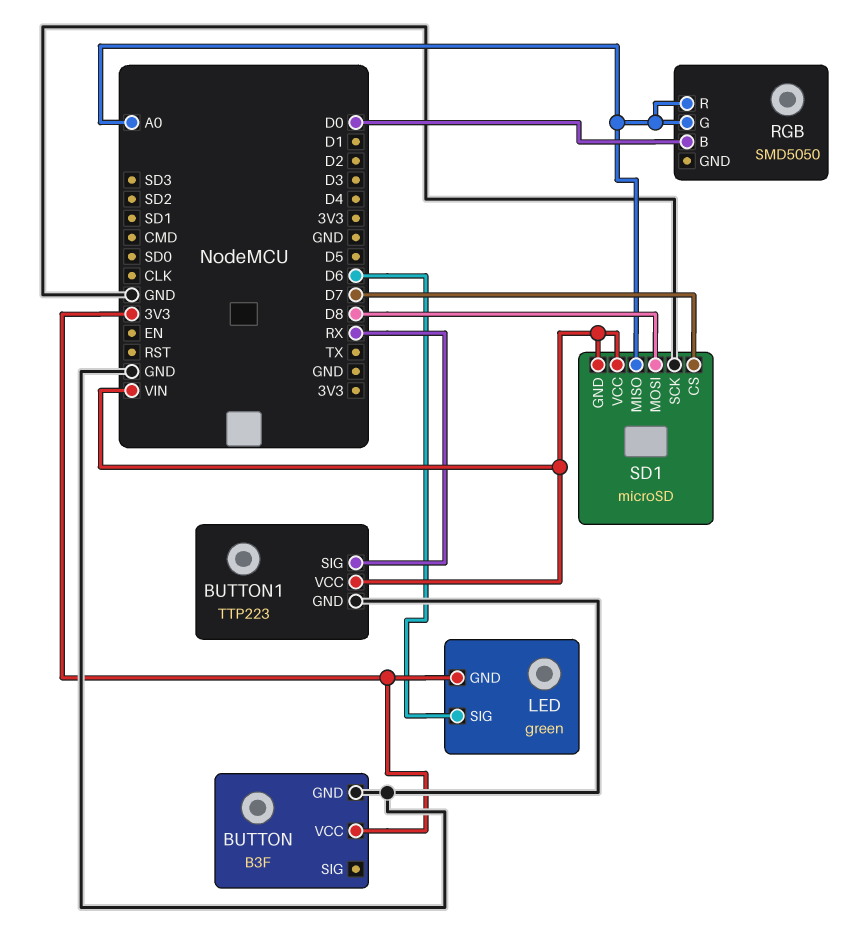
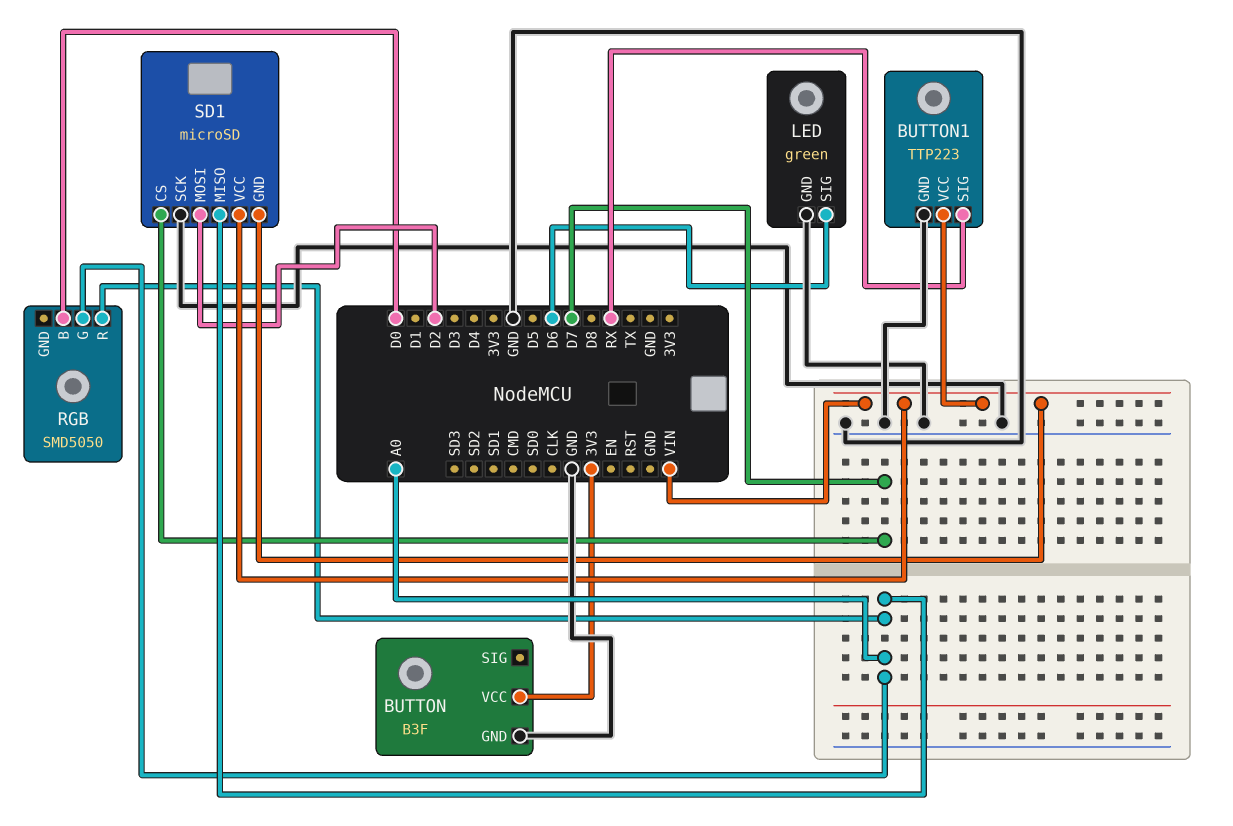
LED pin GND: 3V3 -> GND
SD1 pin MOSI: D8 -> D2

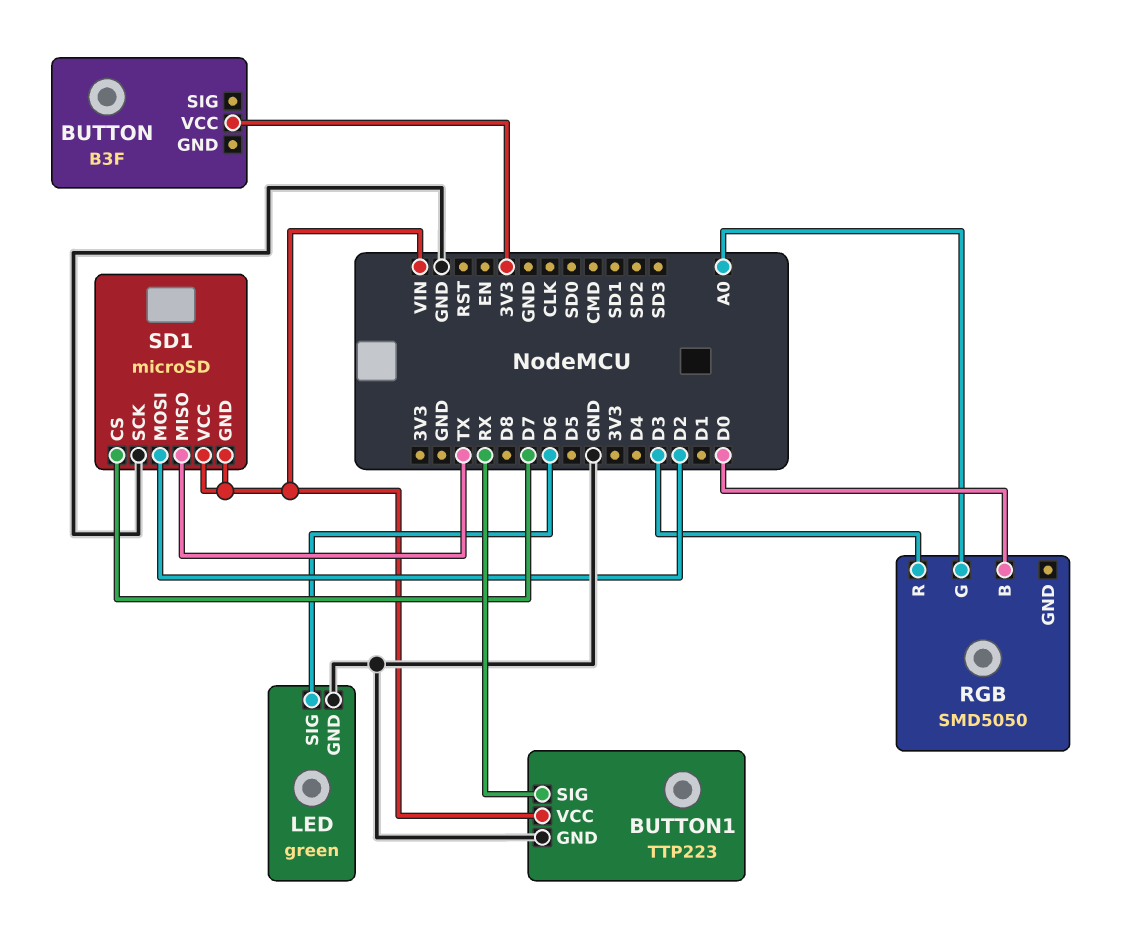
BUTTON pin GND: GND -> none
RGB pin R: A0 -> D3
SD1 pin MISO: A0 -> TX

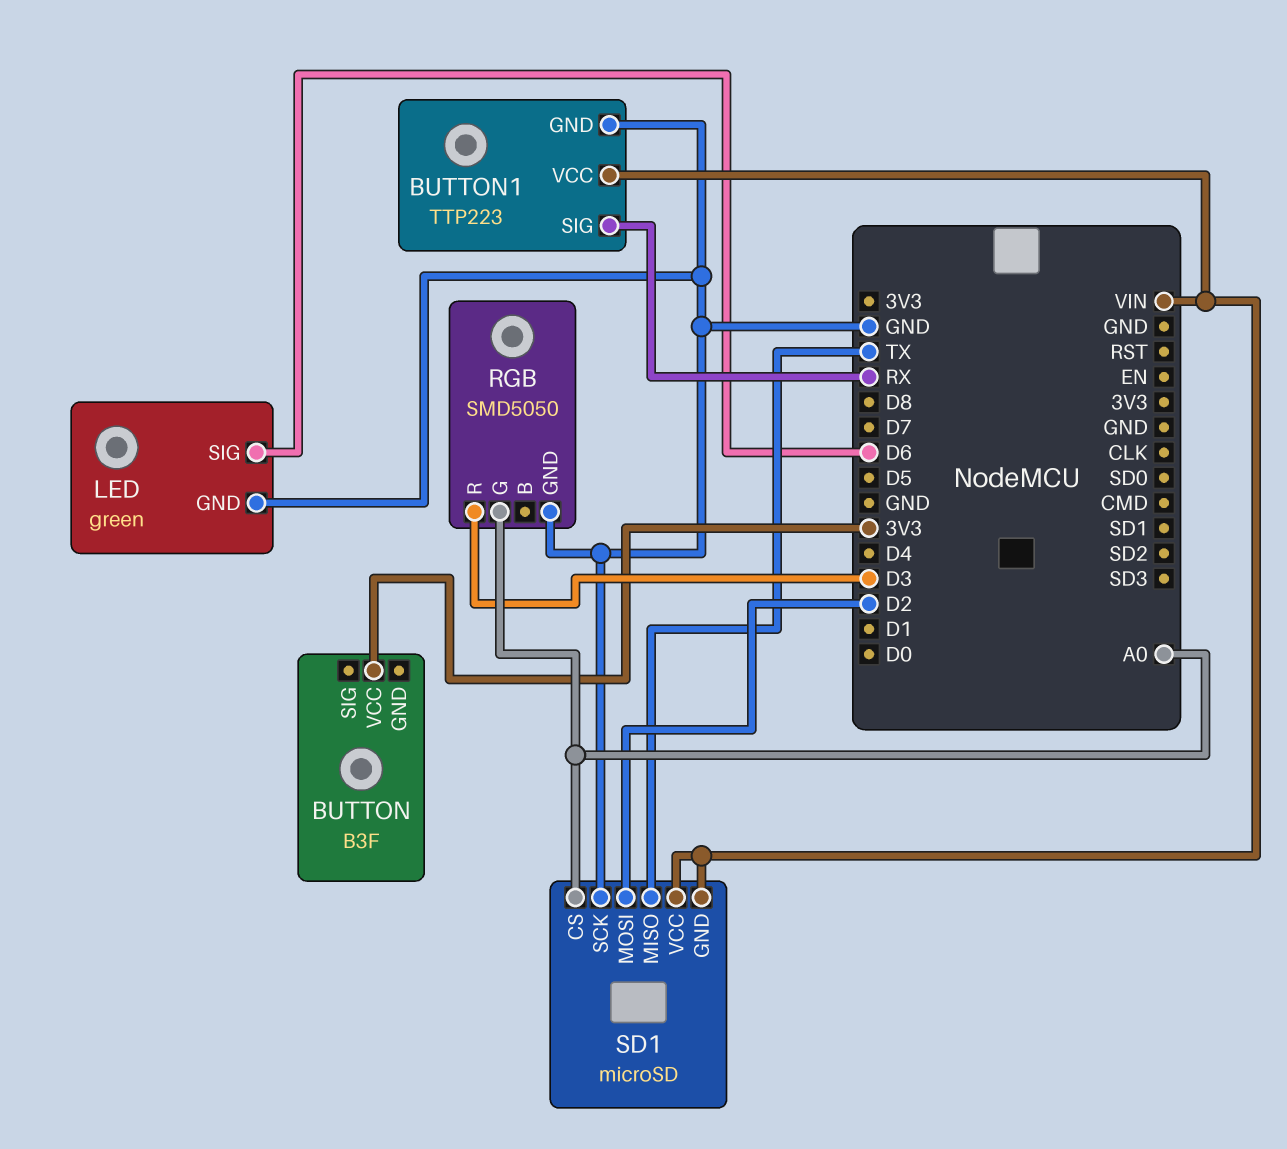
RGB pin B: D0 -> none
RGB pin GND: none -> GND
SD1 pin CS: D7 -> A0

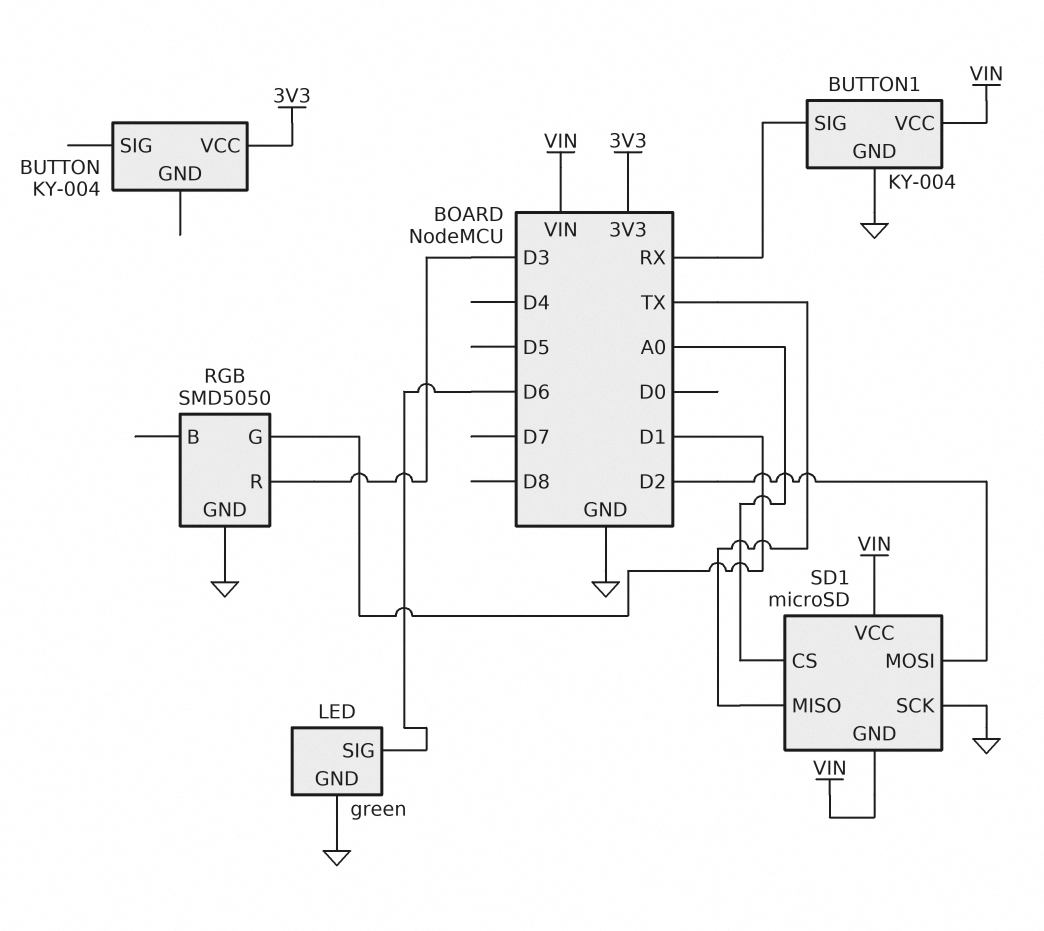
BUTTON: B3F -> KY-004
BUTTON1: TTP223 -> KY-004
RGB pin G: A0 -> D1

